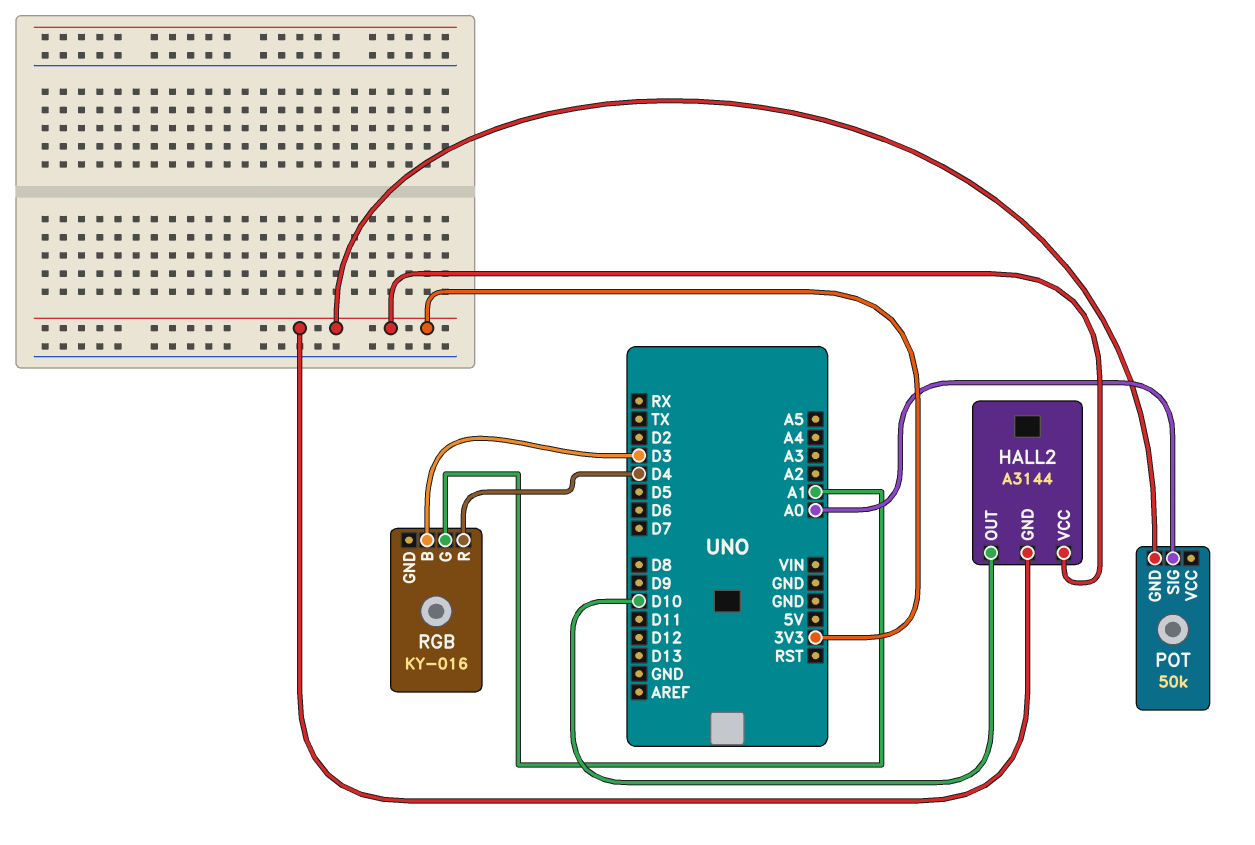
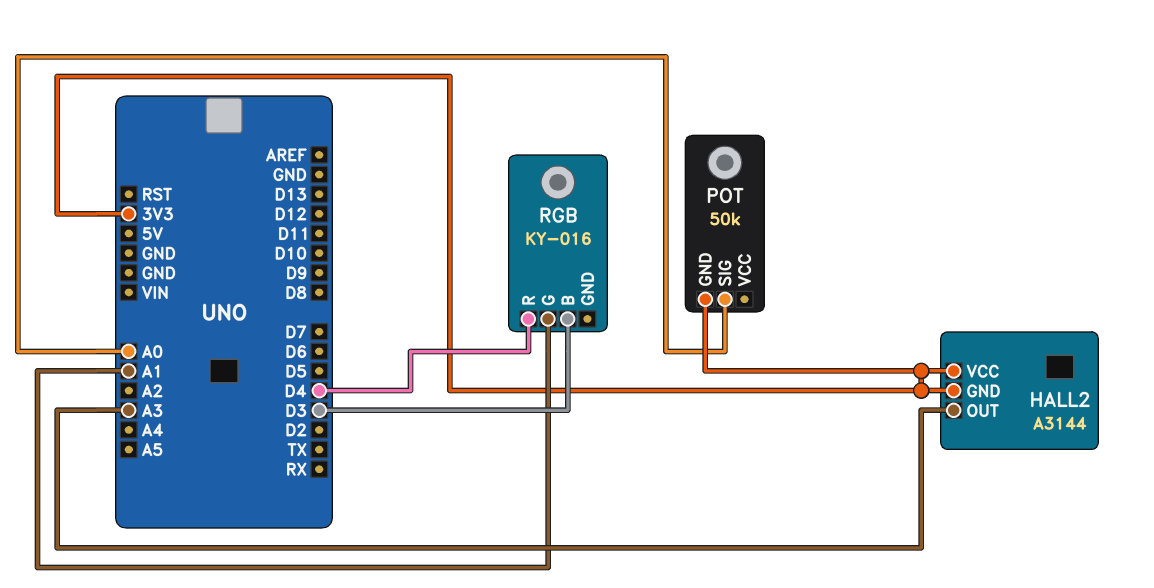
HALL2 pin OUT: D10 -> A3

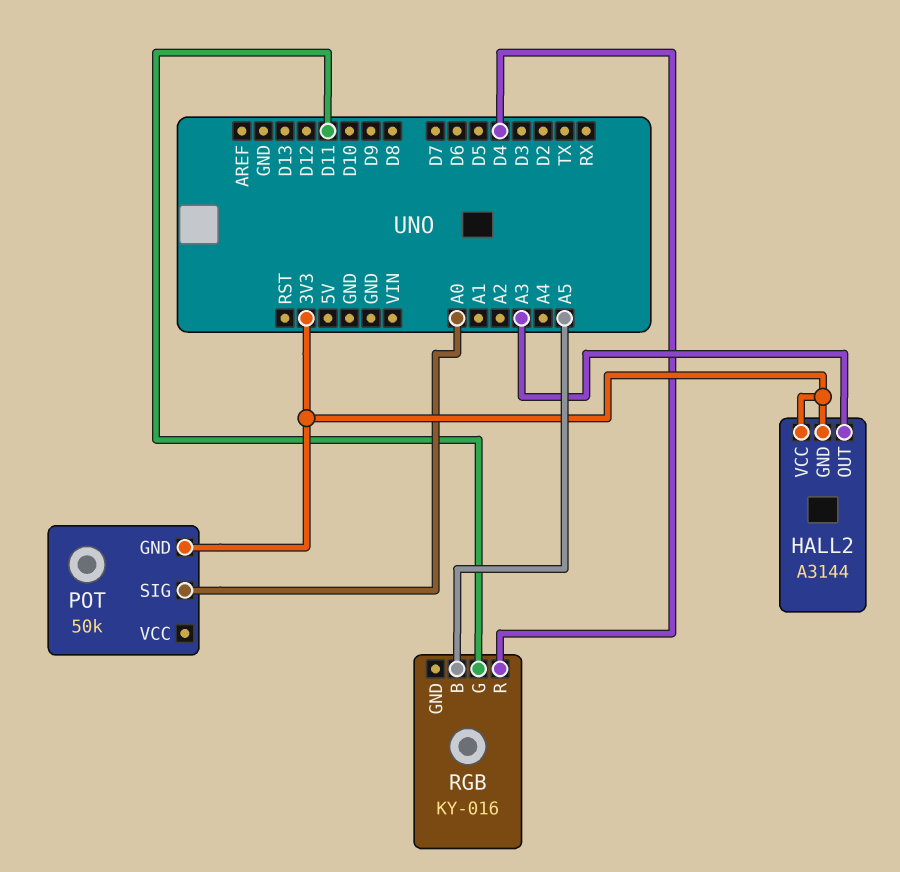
RGB pin B: D3 -> A5
RGB pin G: A1 -> D11

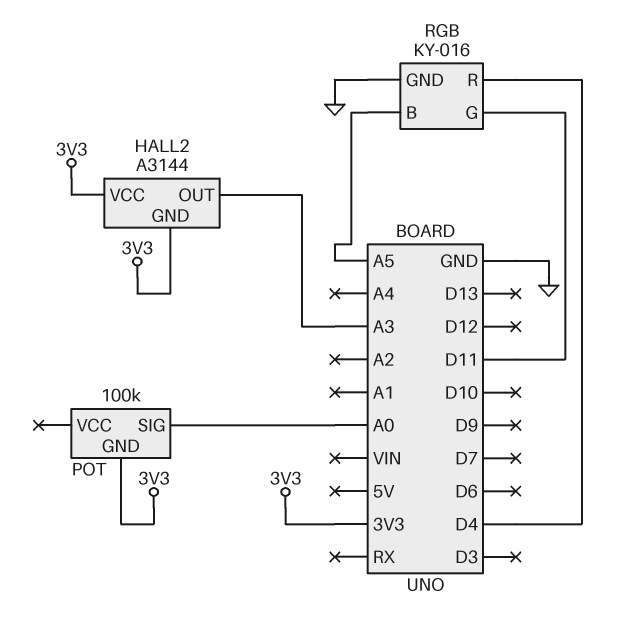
POT: 50k -> 100k
RGB pin GND: none -> GND

